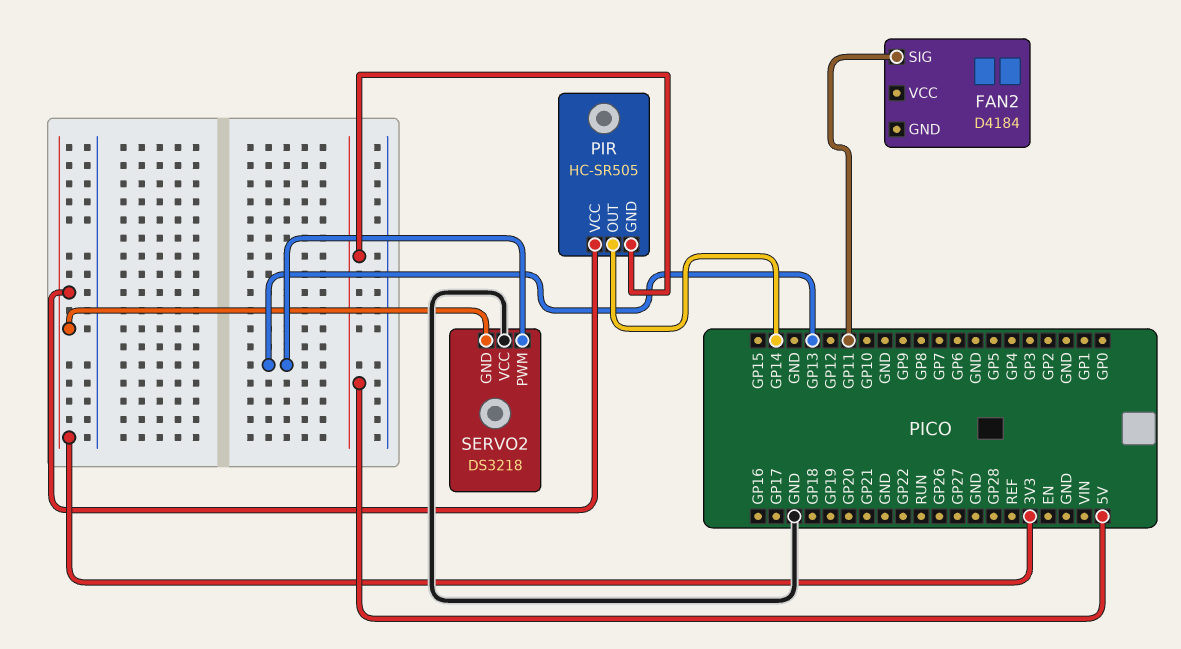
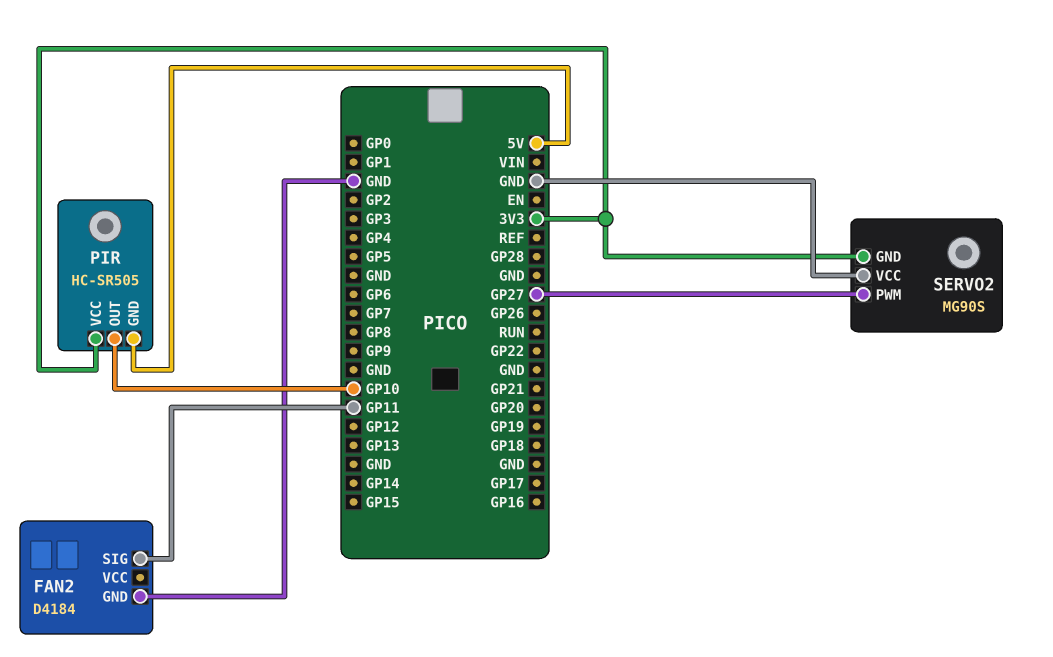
FAN2 pin GND: none -> GND
PIR pin OUT: GP14 -> GP10
SERVO2: DS3218 -> MG90S
SERVO2 pin PWM: GP13 -> GP27

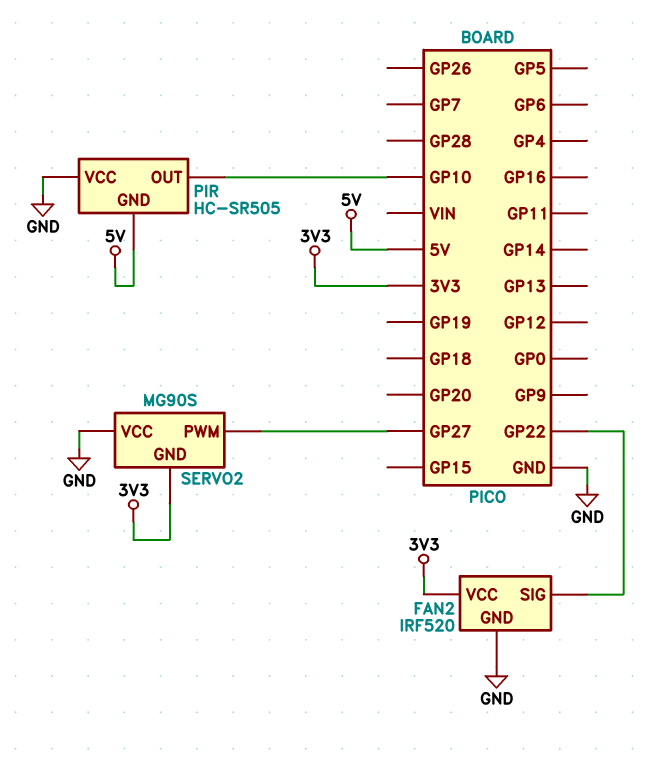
FAN2: D4184 -> IRF520
FAN2 pin SIG: GP11 -> GP22
FAN2 pin VCC: none -> 3V3
PIR pin VCC: 3V3 -> GND

